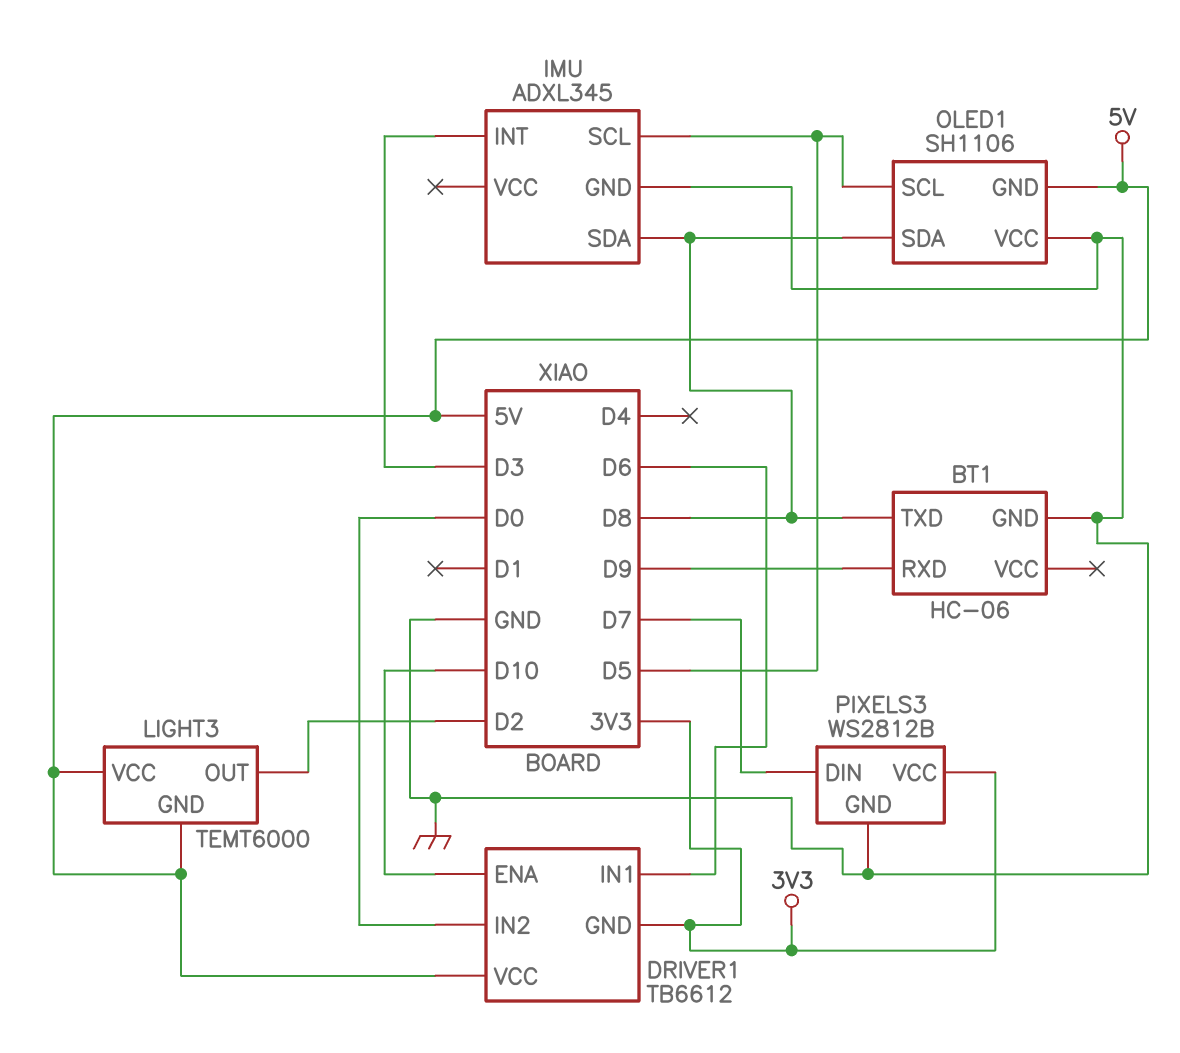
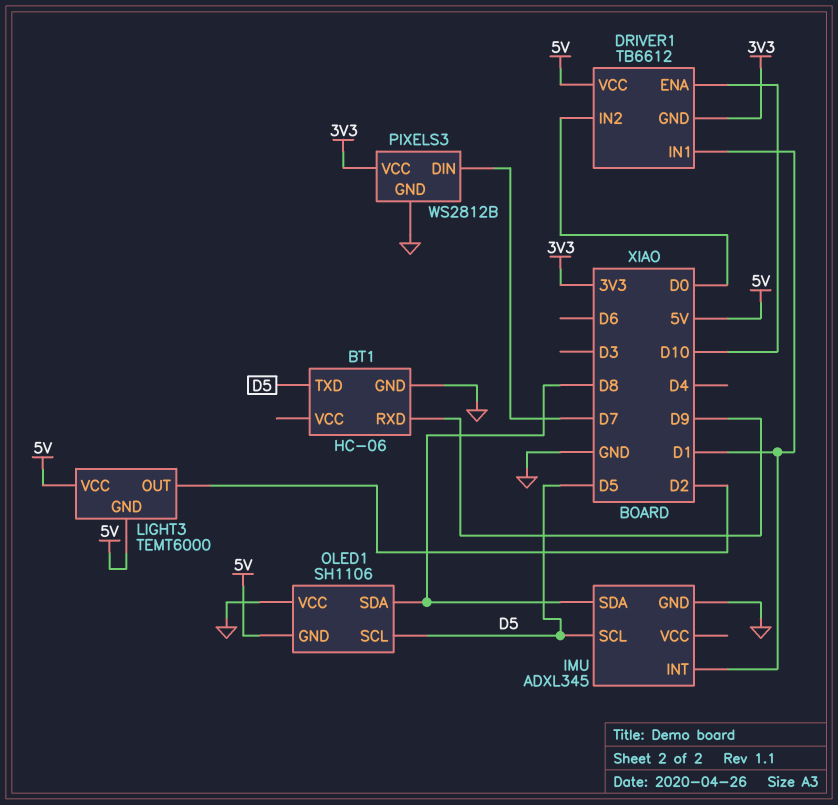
BT1 pin TXD: D8 -> D5
DRIVER1 pin IN1: D6 -> D1
IMU pin INT: D3 -> D1

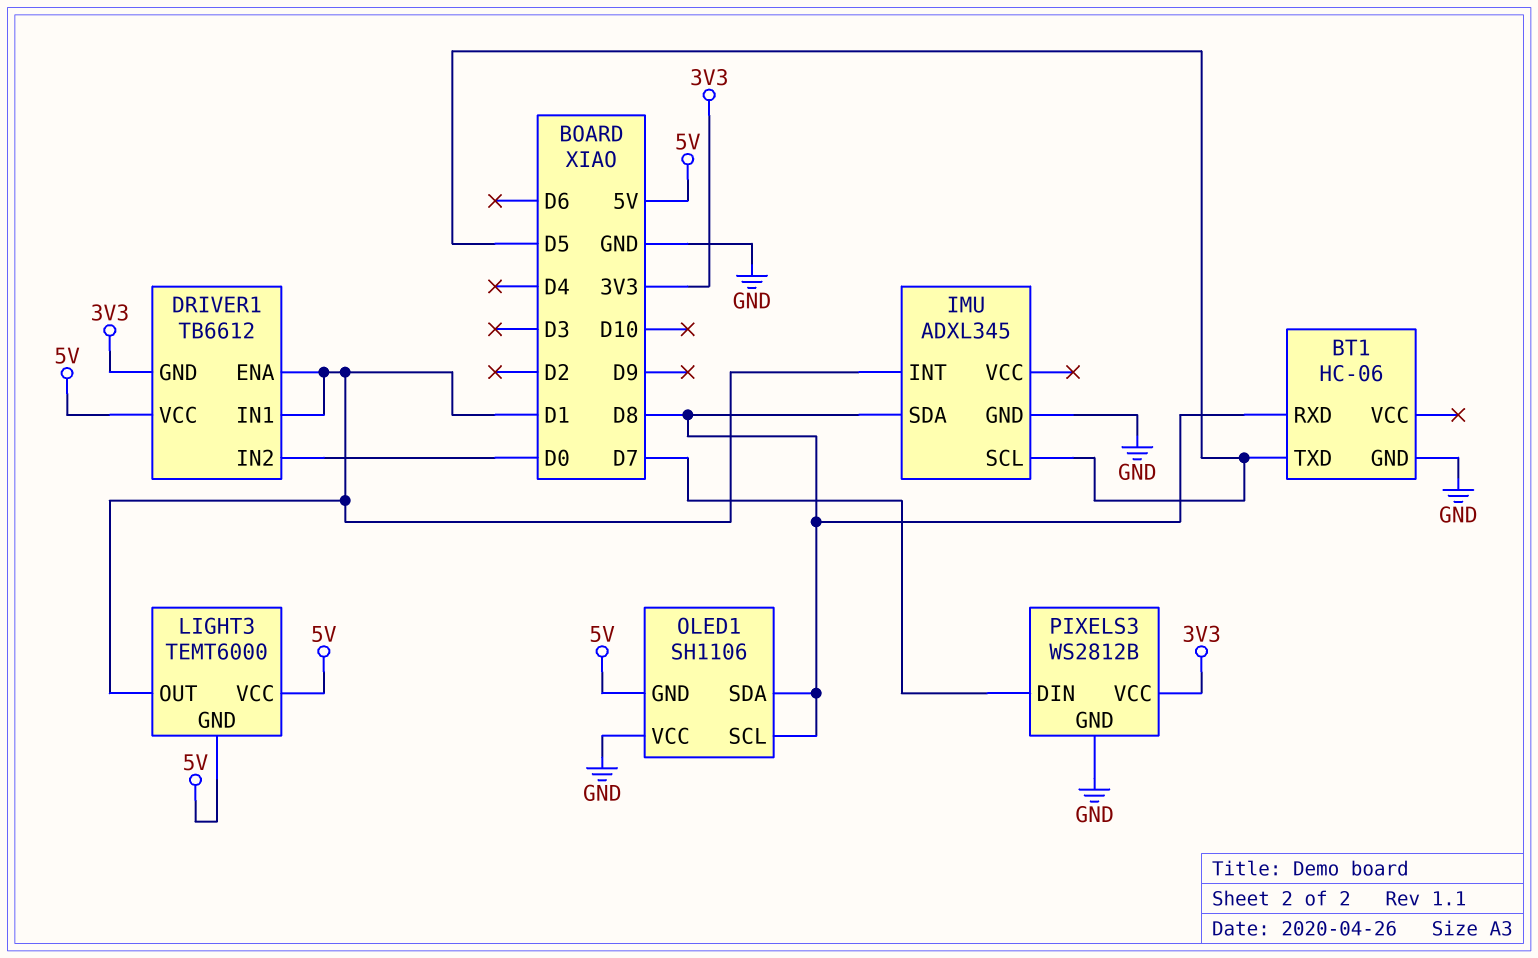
BT1 pin RXD: D9 -> D8
DRIVER1 pin ENA: D10 -> D1
LIGHT3 pin OUT: D2 -> D1
OLED1 pin SCL: D5 -> D8

